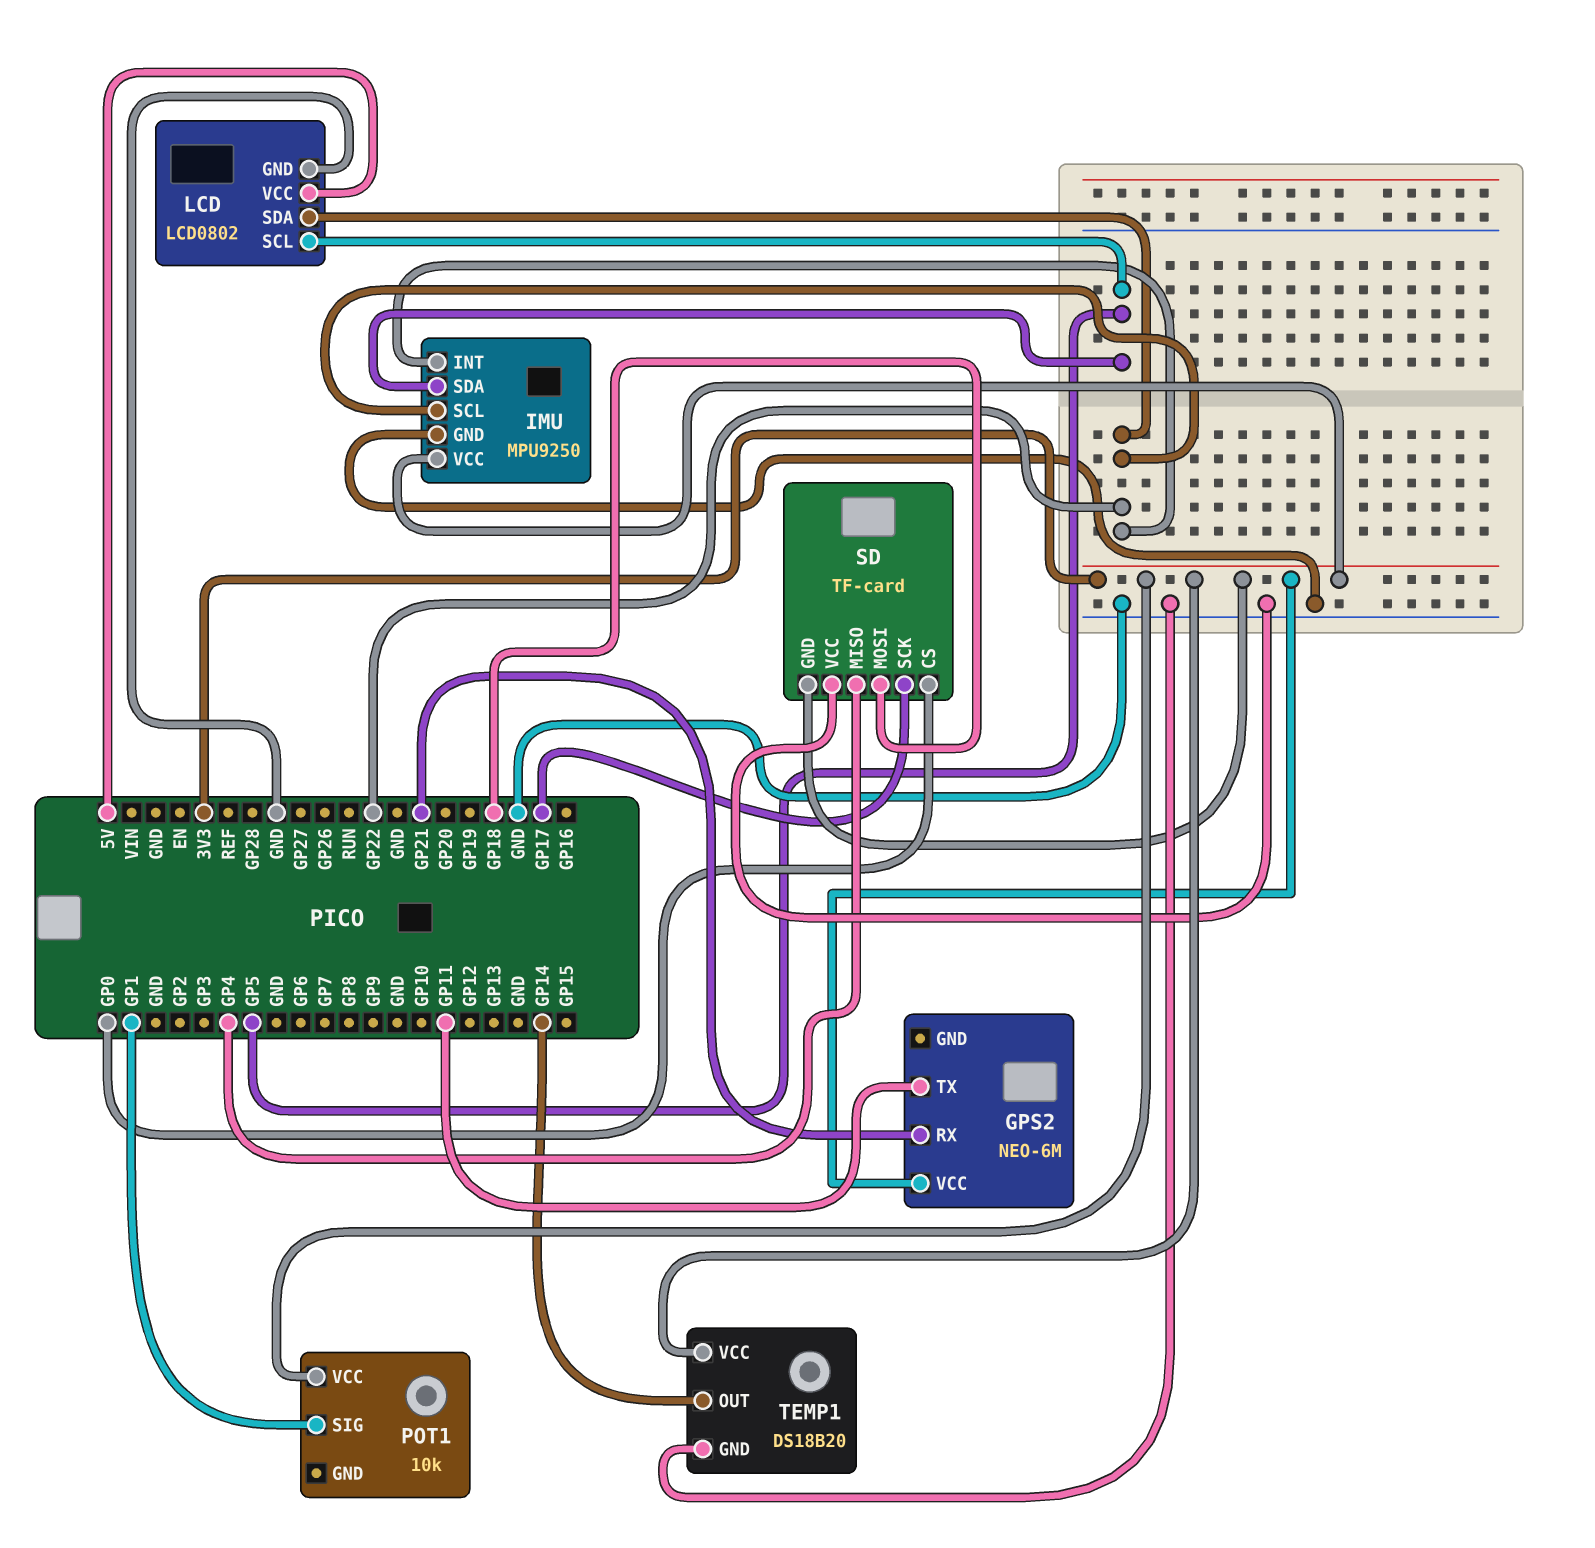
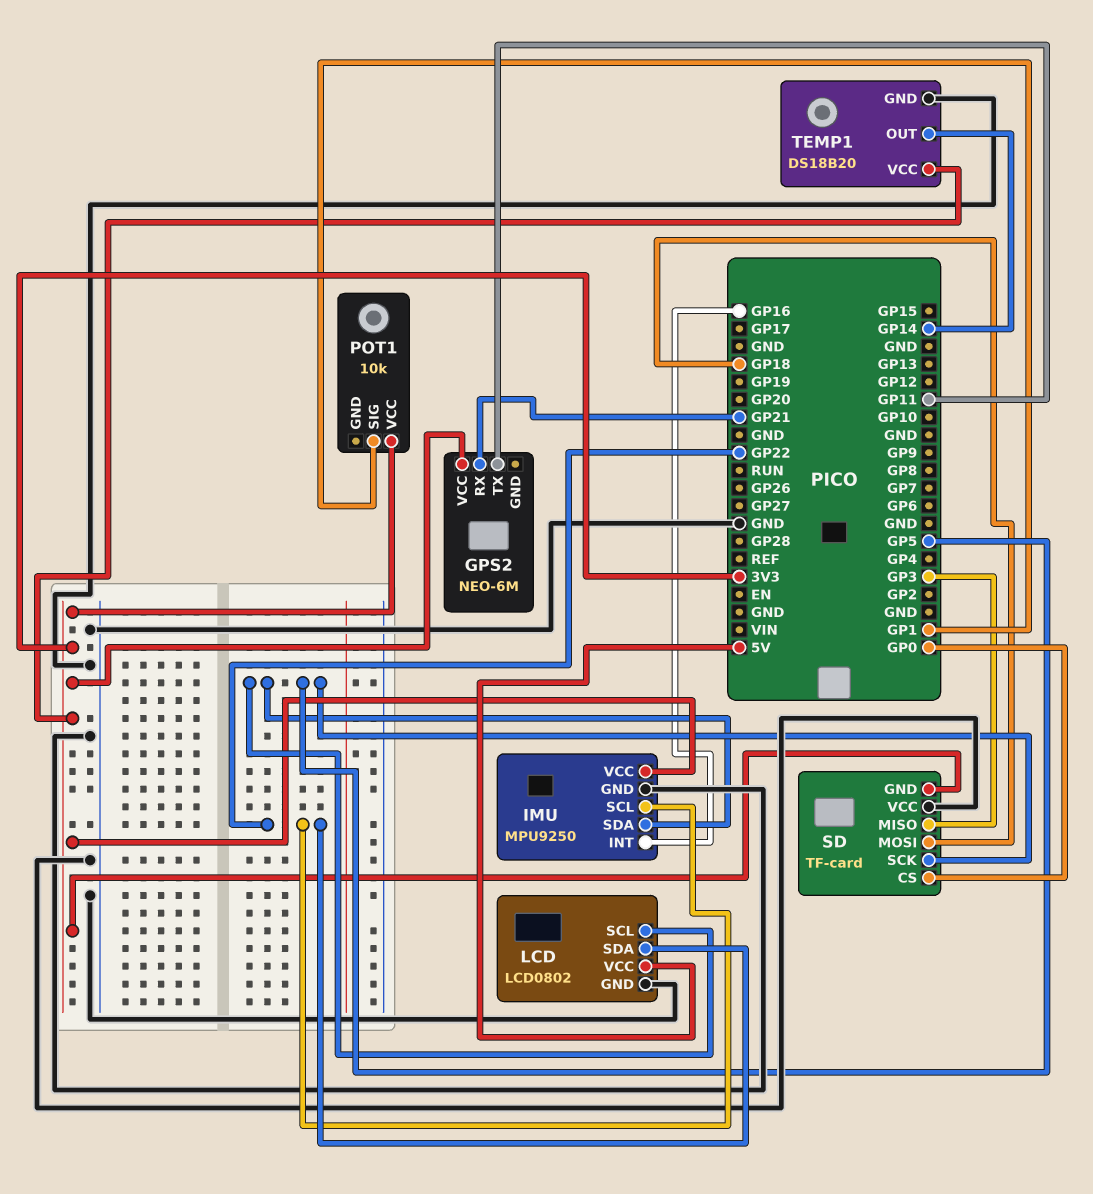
IMU pin INT: GP22 -> GP16
SD pin MISO: GP4 -> GP3
SD pin SCK: GP17 -> GP5

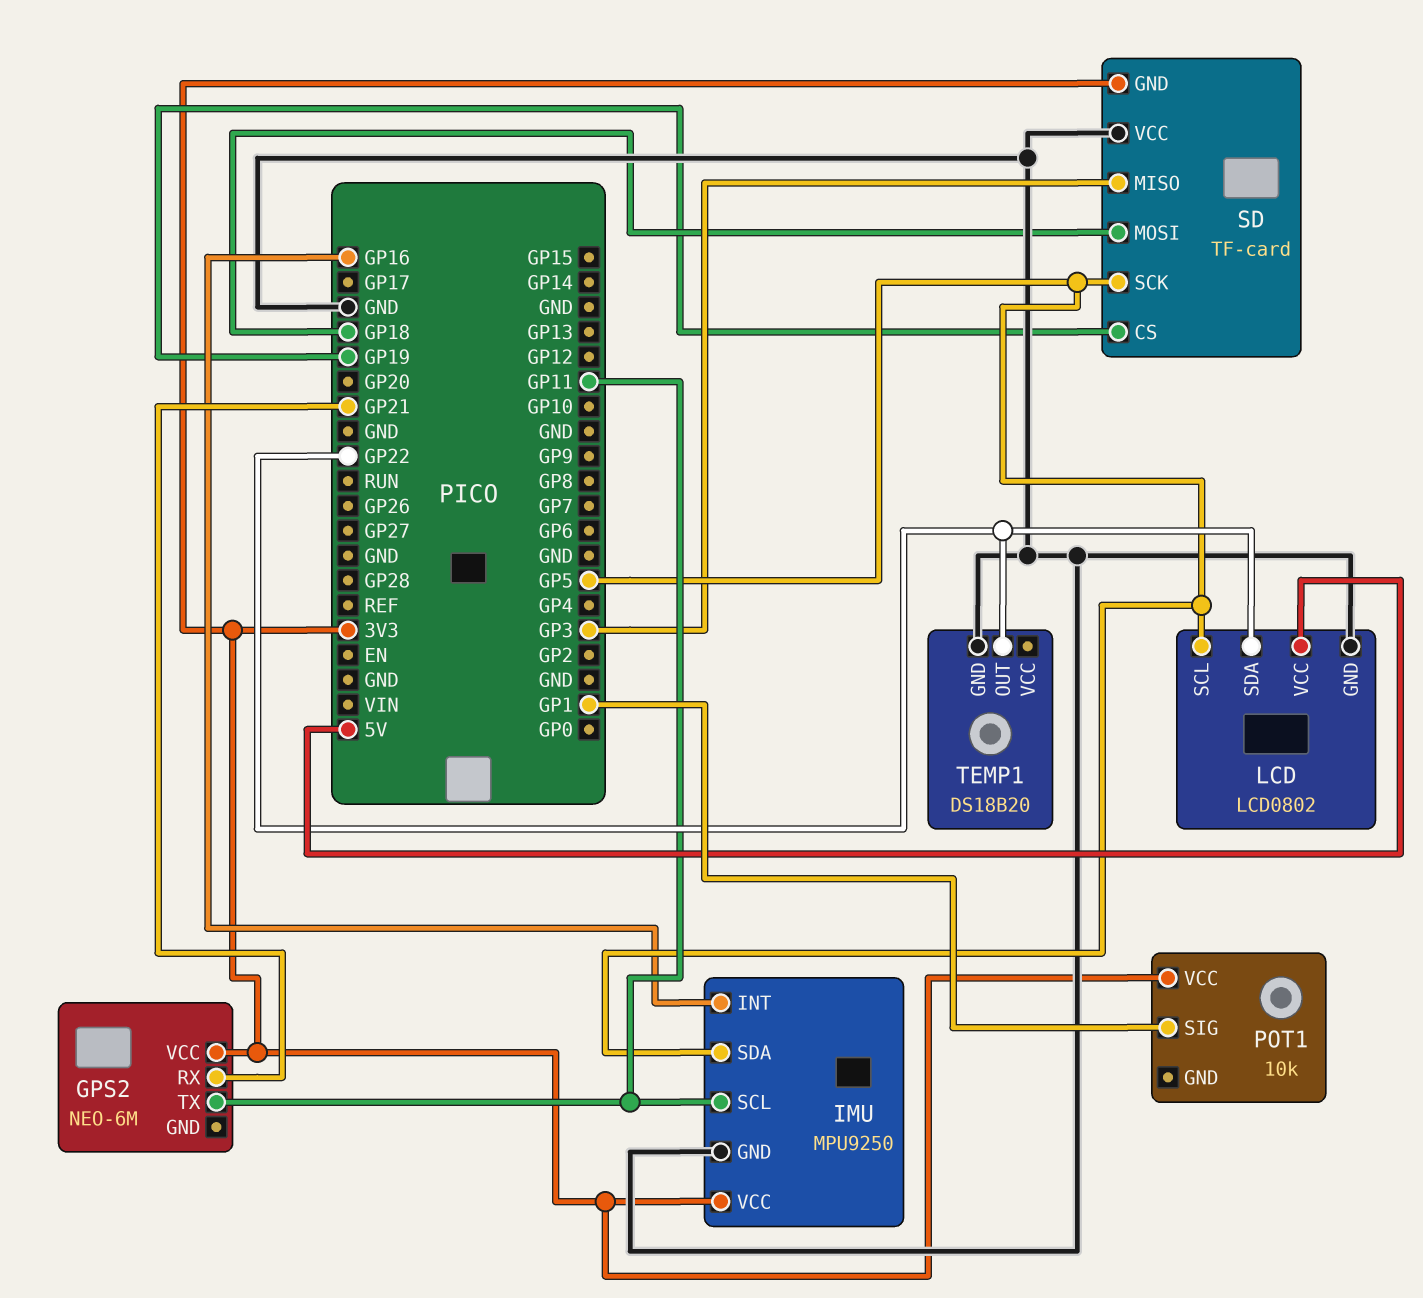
IMU pin SCL: GP22 -> GP11
SD pin CS: GP0 -> GP19
TEMP1 pin OUT: GP14 -> GP22
TEMP1 pin VCC: 3V3 -> none

